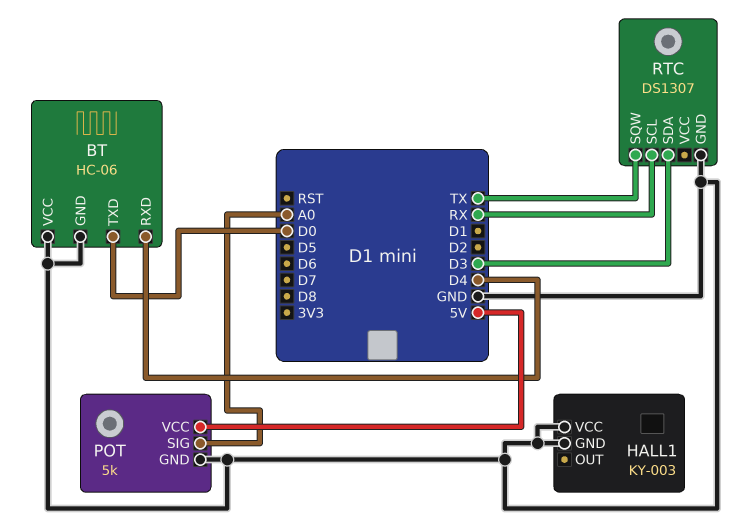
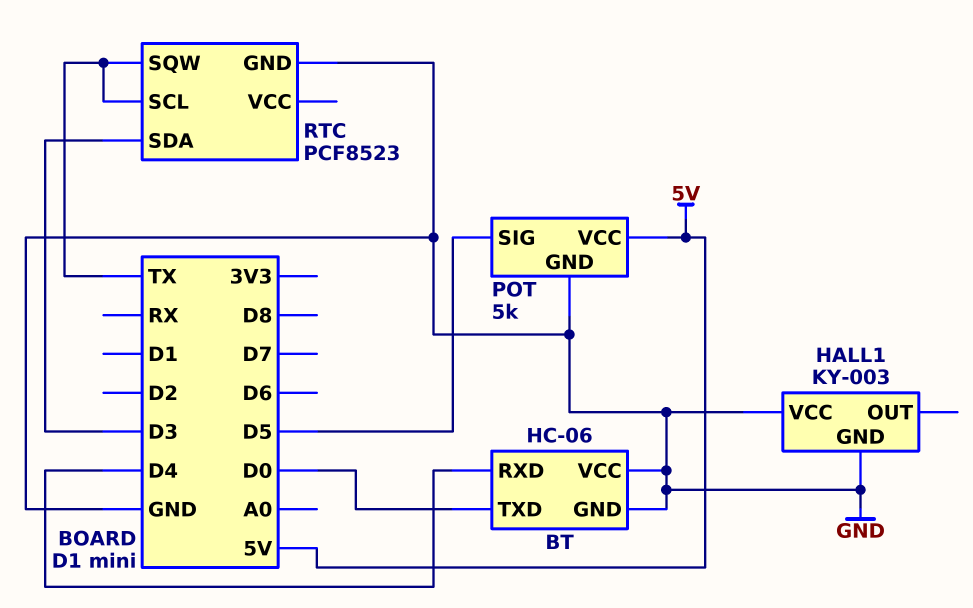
POT pin SIG: A0 -> D5
RTC: DS1307 -> PCF8523
RTC pin SCL: RX -> TX

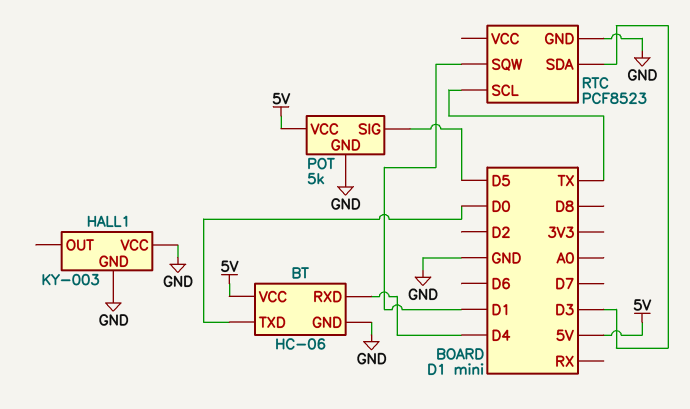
BT pin VCC: GND -> 5V
RTC pin SQW: TX -> D1

